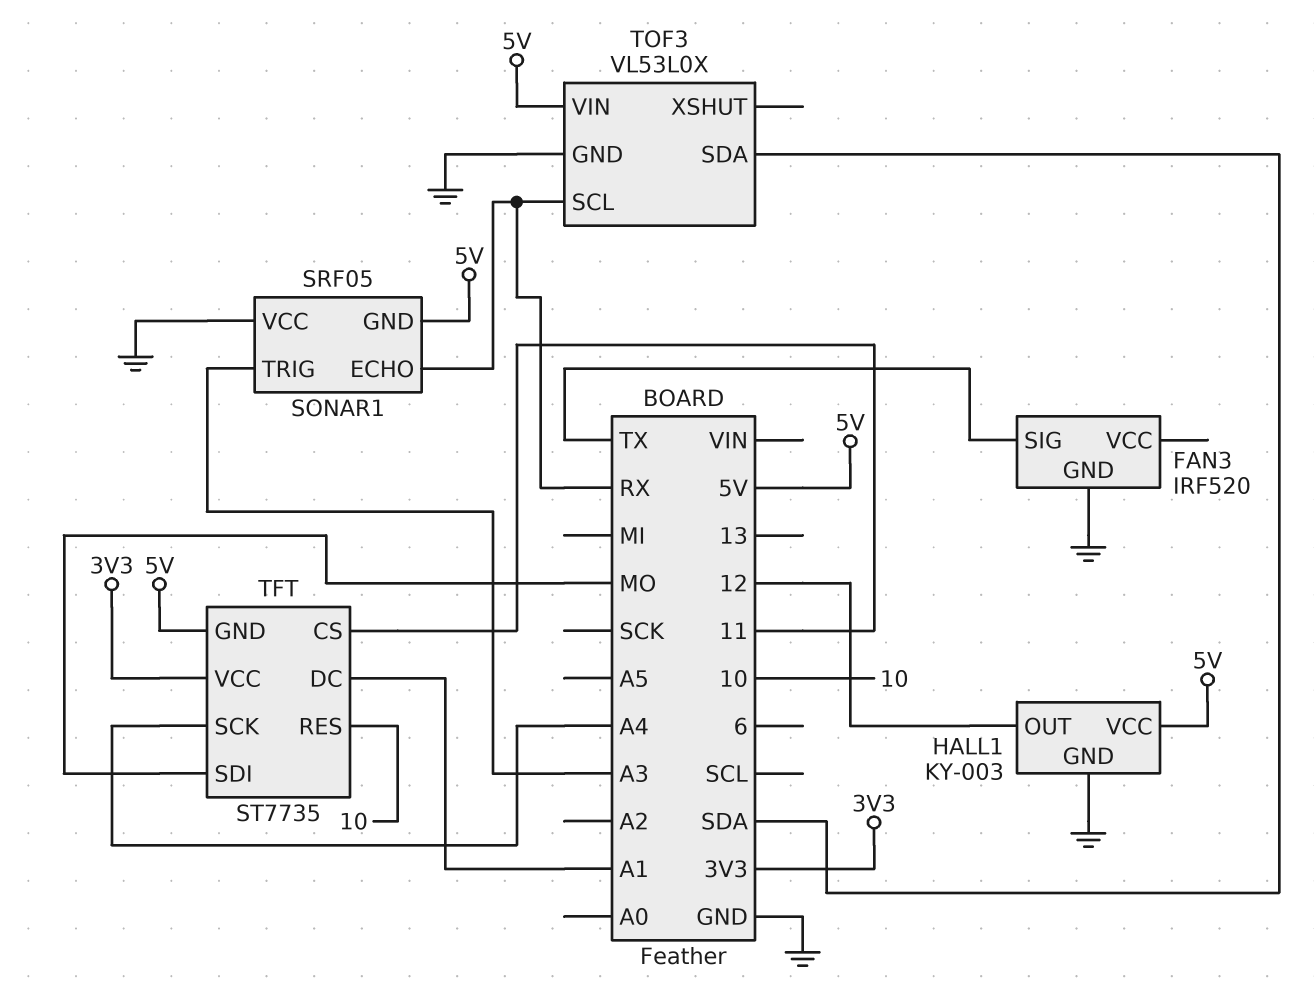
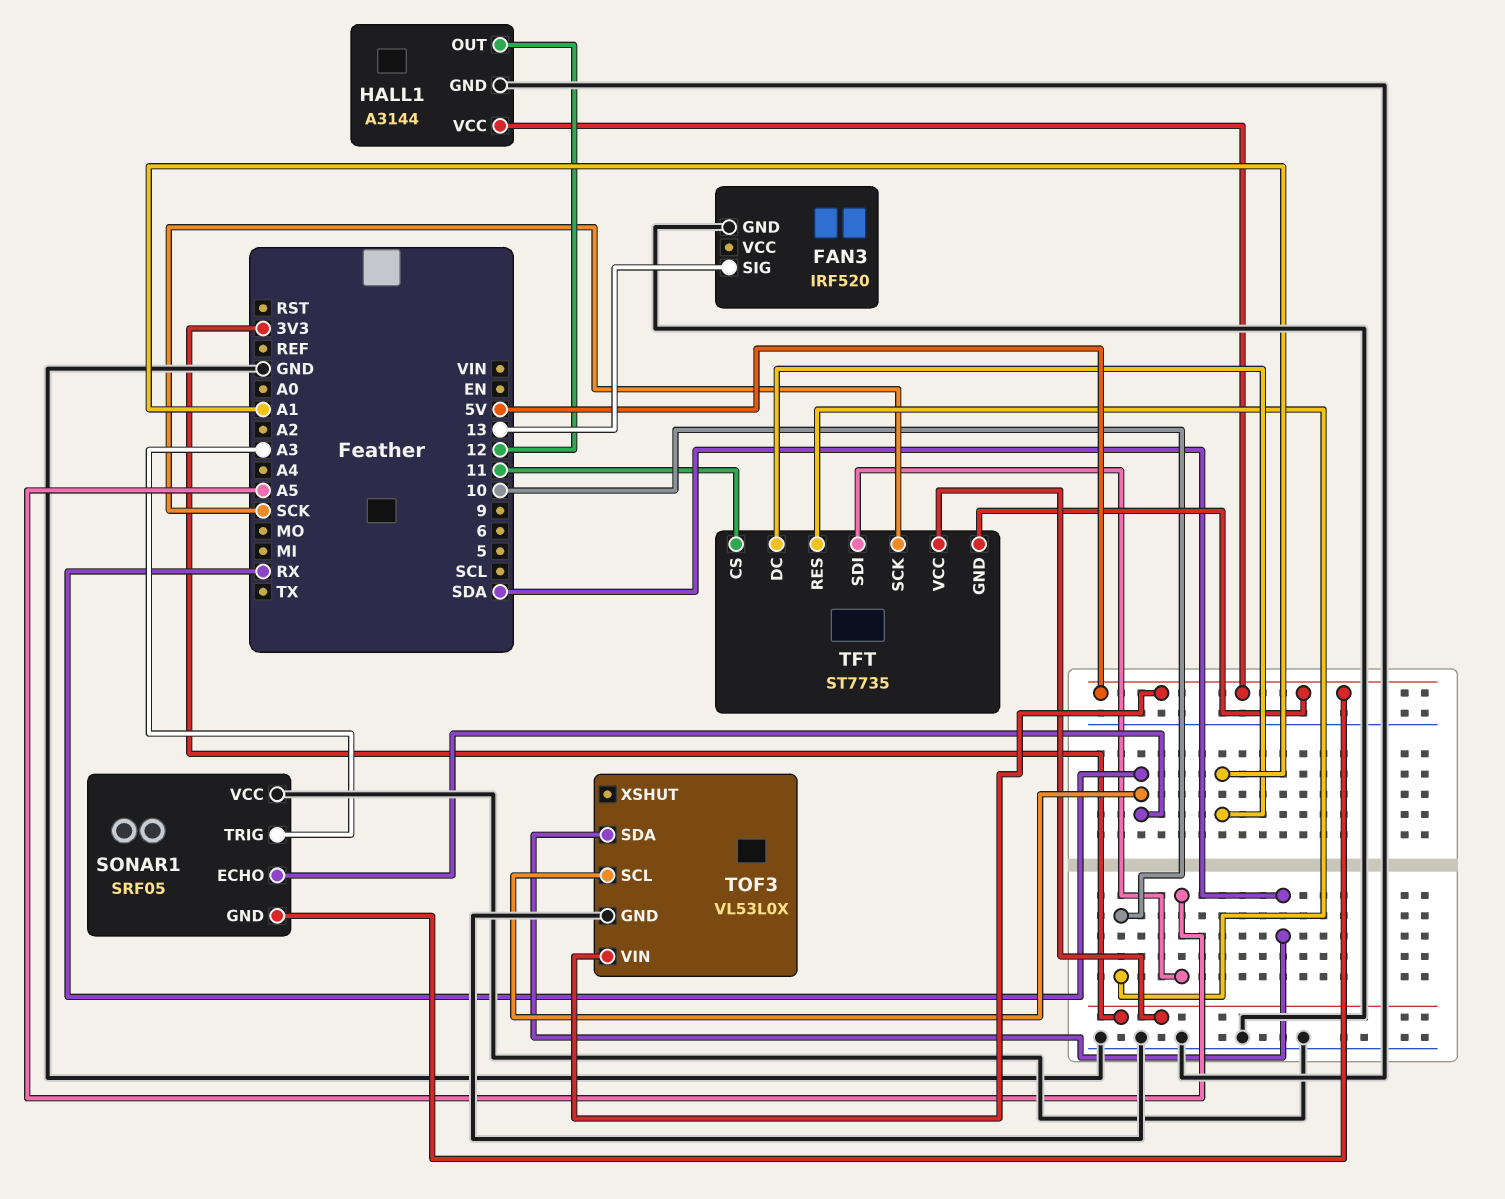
FAN3 pin SIG: TX -> 13
HALL1: KY-003 -> A3144
TFT pin SCK: A4 -> SCK
TFT pin SDI: MO -> A5

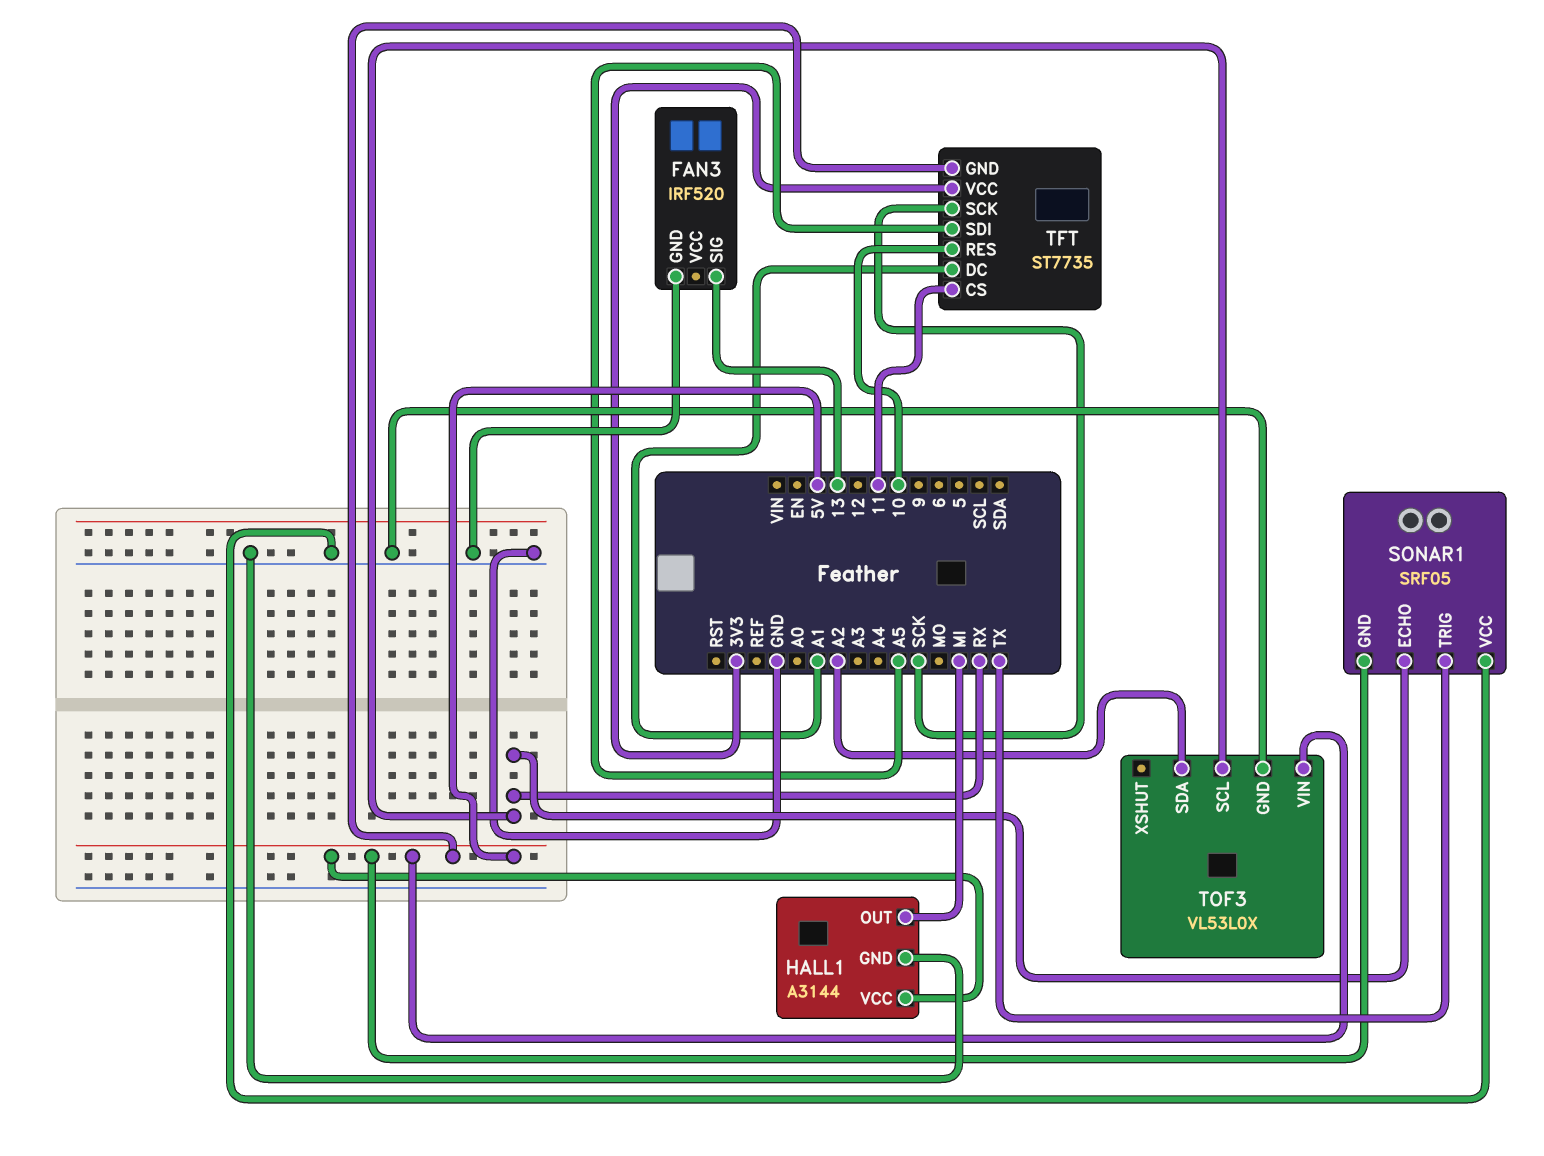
HALL1 pin OUT: 12 -> MI
SONAR1 pin TRIG: A3 -> TX
TOF3 pin SDA: SDA -> A2

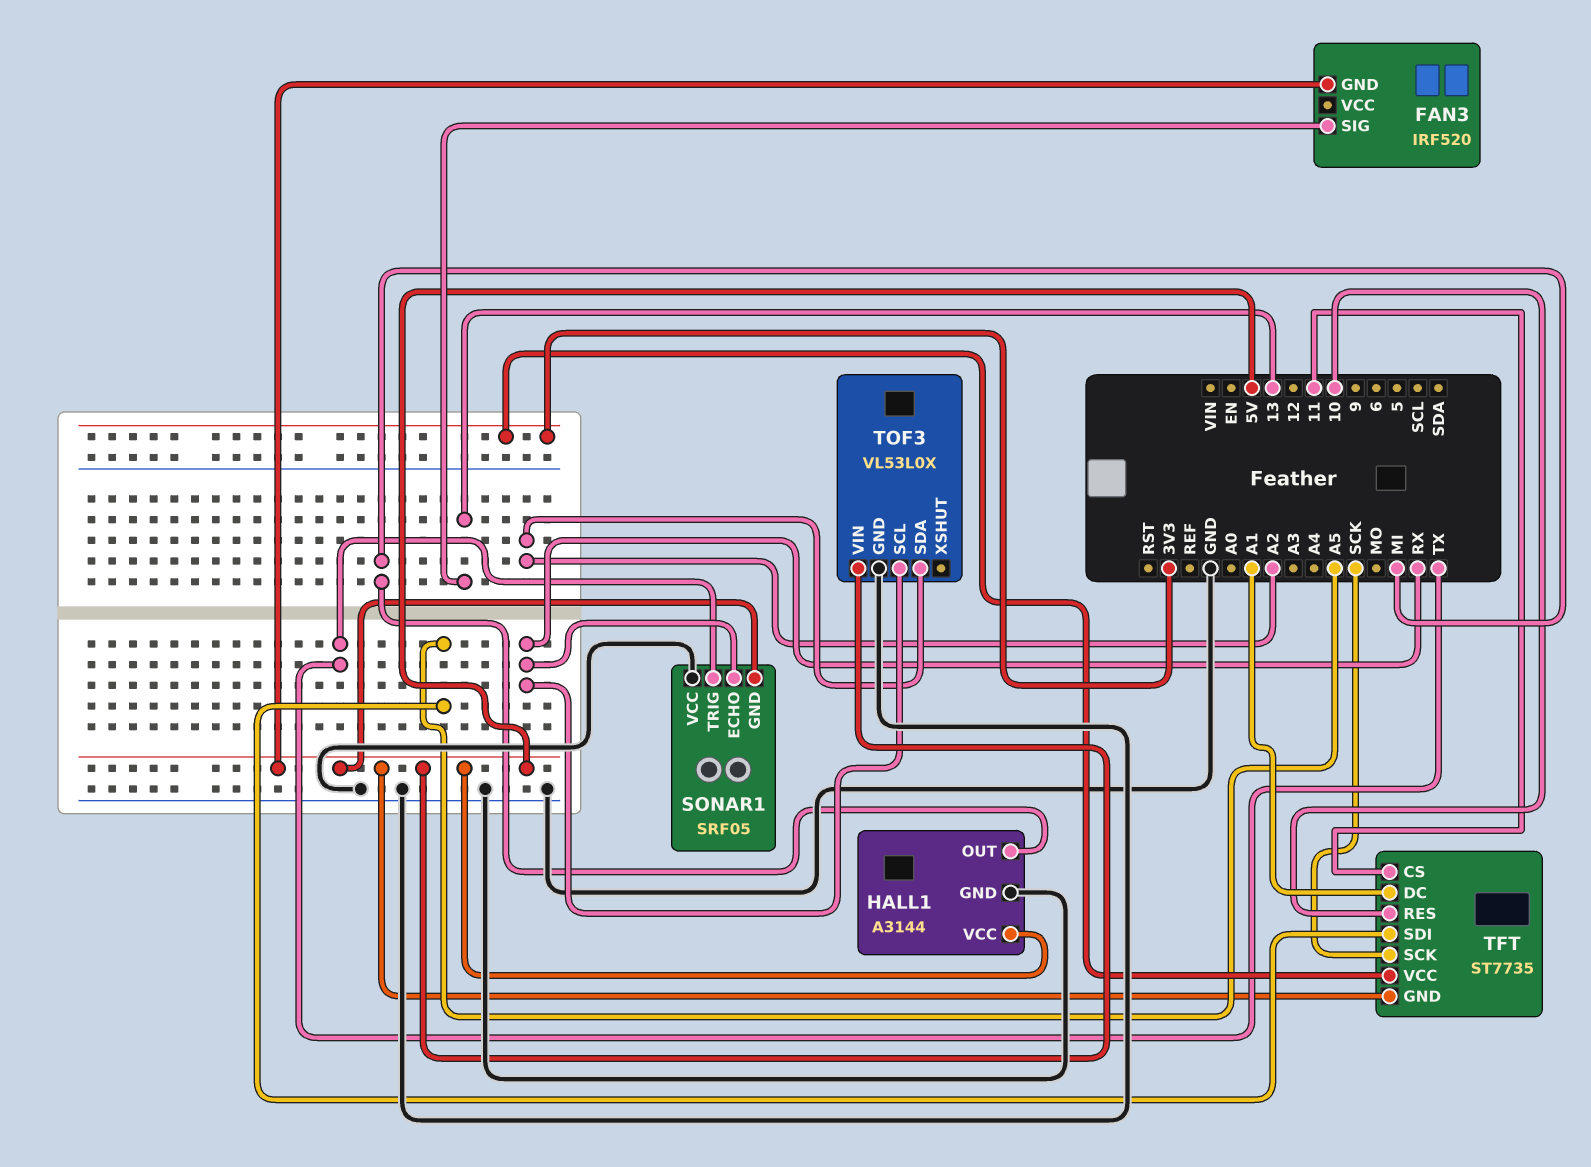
FAN3 pin GND: GND -> 5V

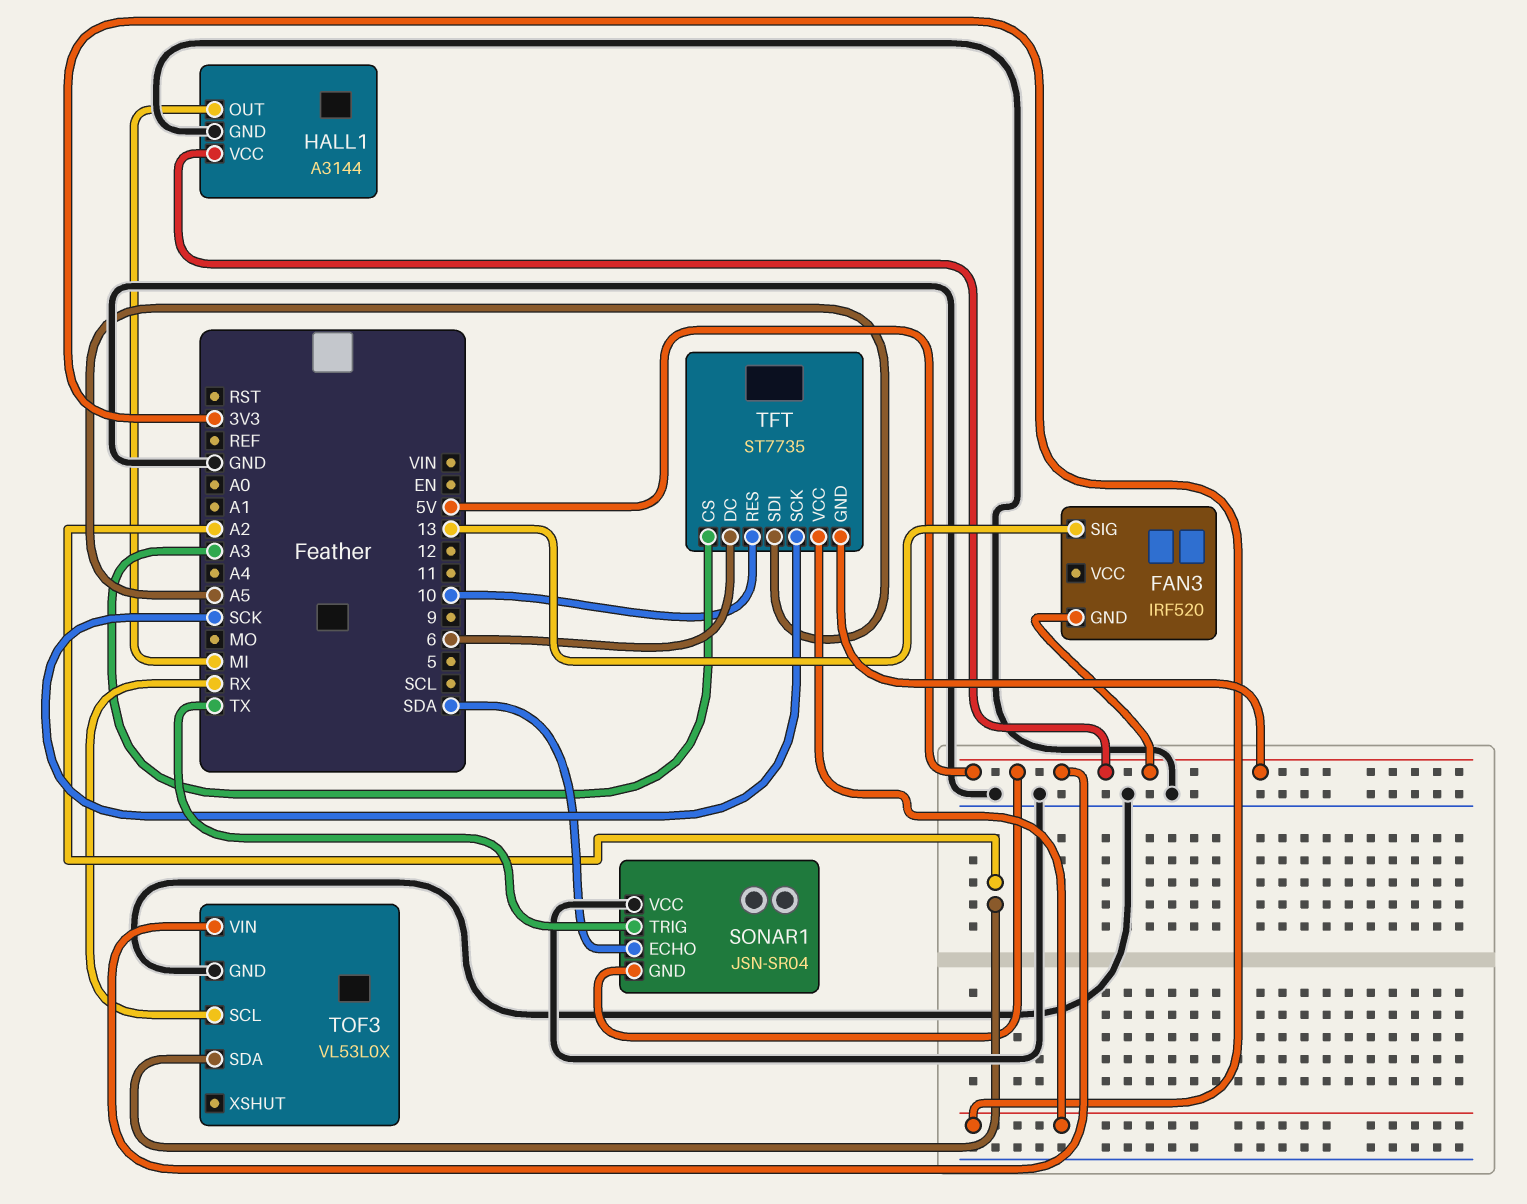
SONAR1: SRF05 -> JSN-SR04
SONAR1 pin ECHO: RX -> SDA
TFT pin CS: 11 -> A3
TFT pin DC: A1 -> 6

